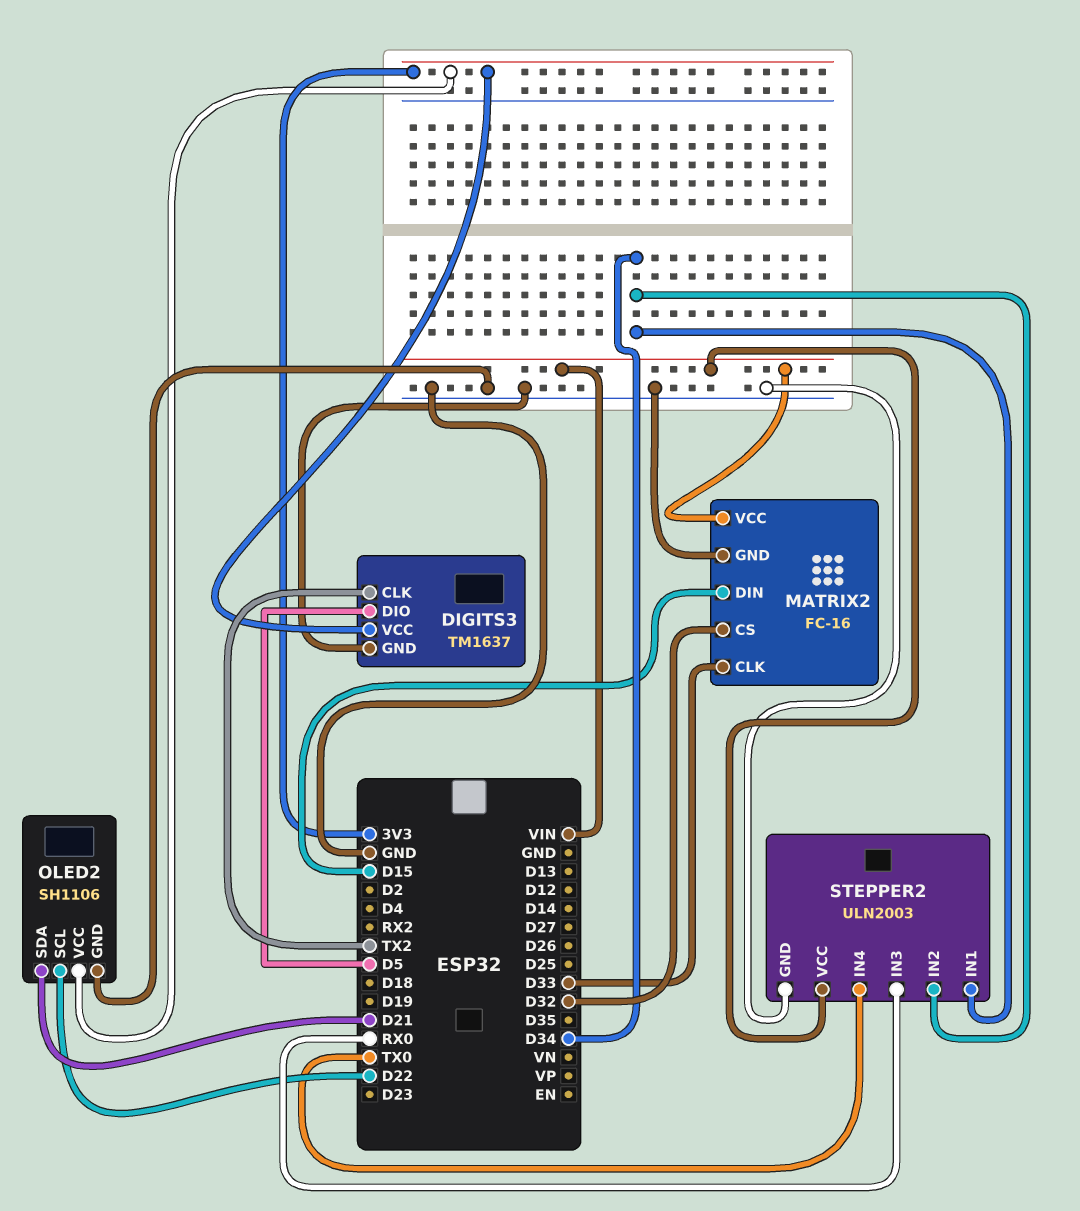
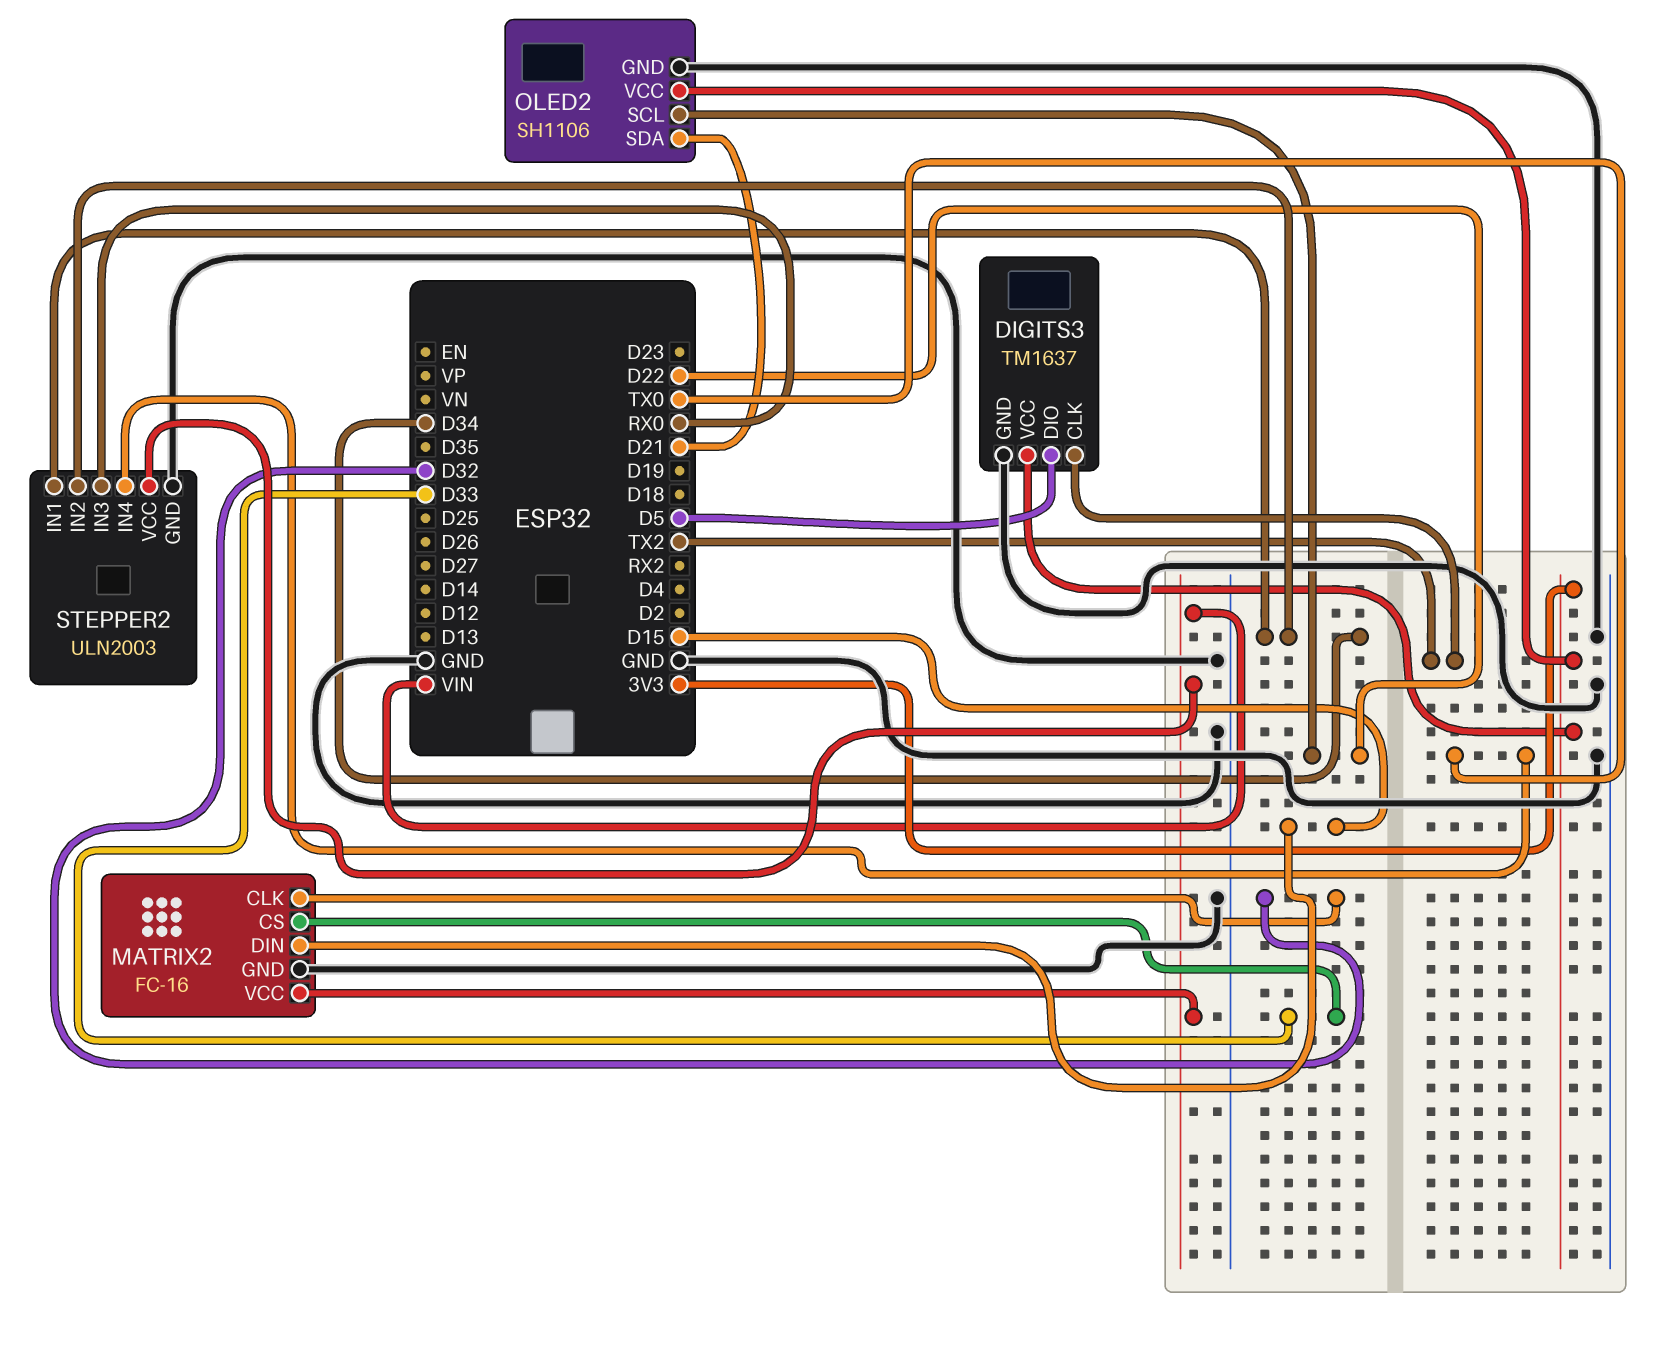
MATRIX2 pin CLK: D33 -> D32
MATRIX2 pin CS: D32 -> D33

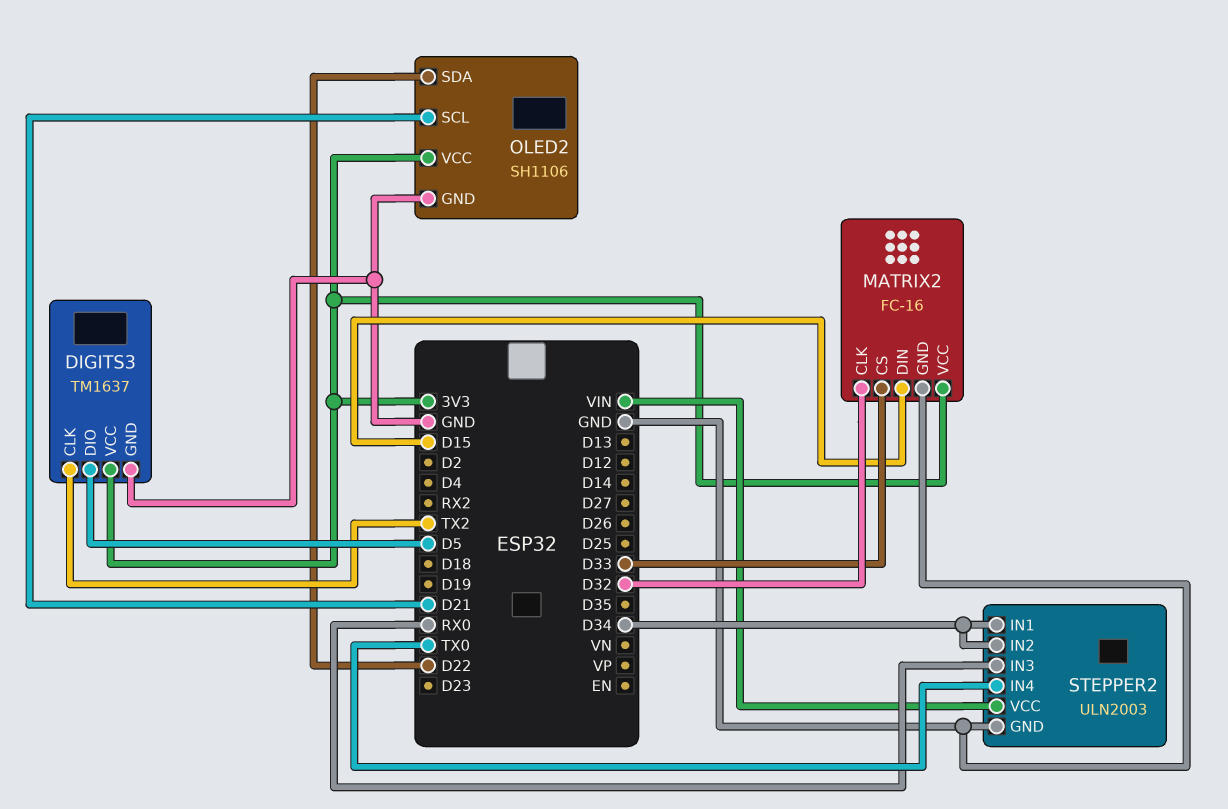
MATRIX2 pin VCC: VIN -> 3V3
OLED2 pin SCL: D22 -> D21
OLED2 pin SDA: D21 -> D22

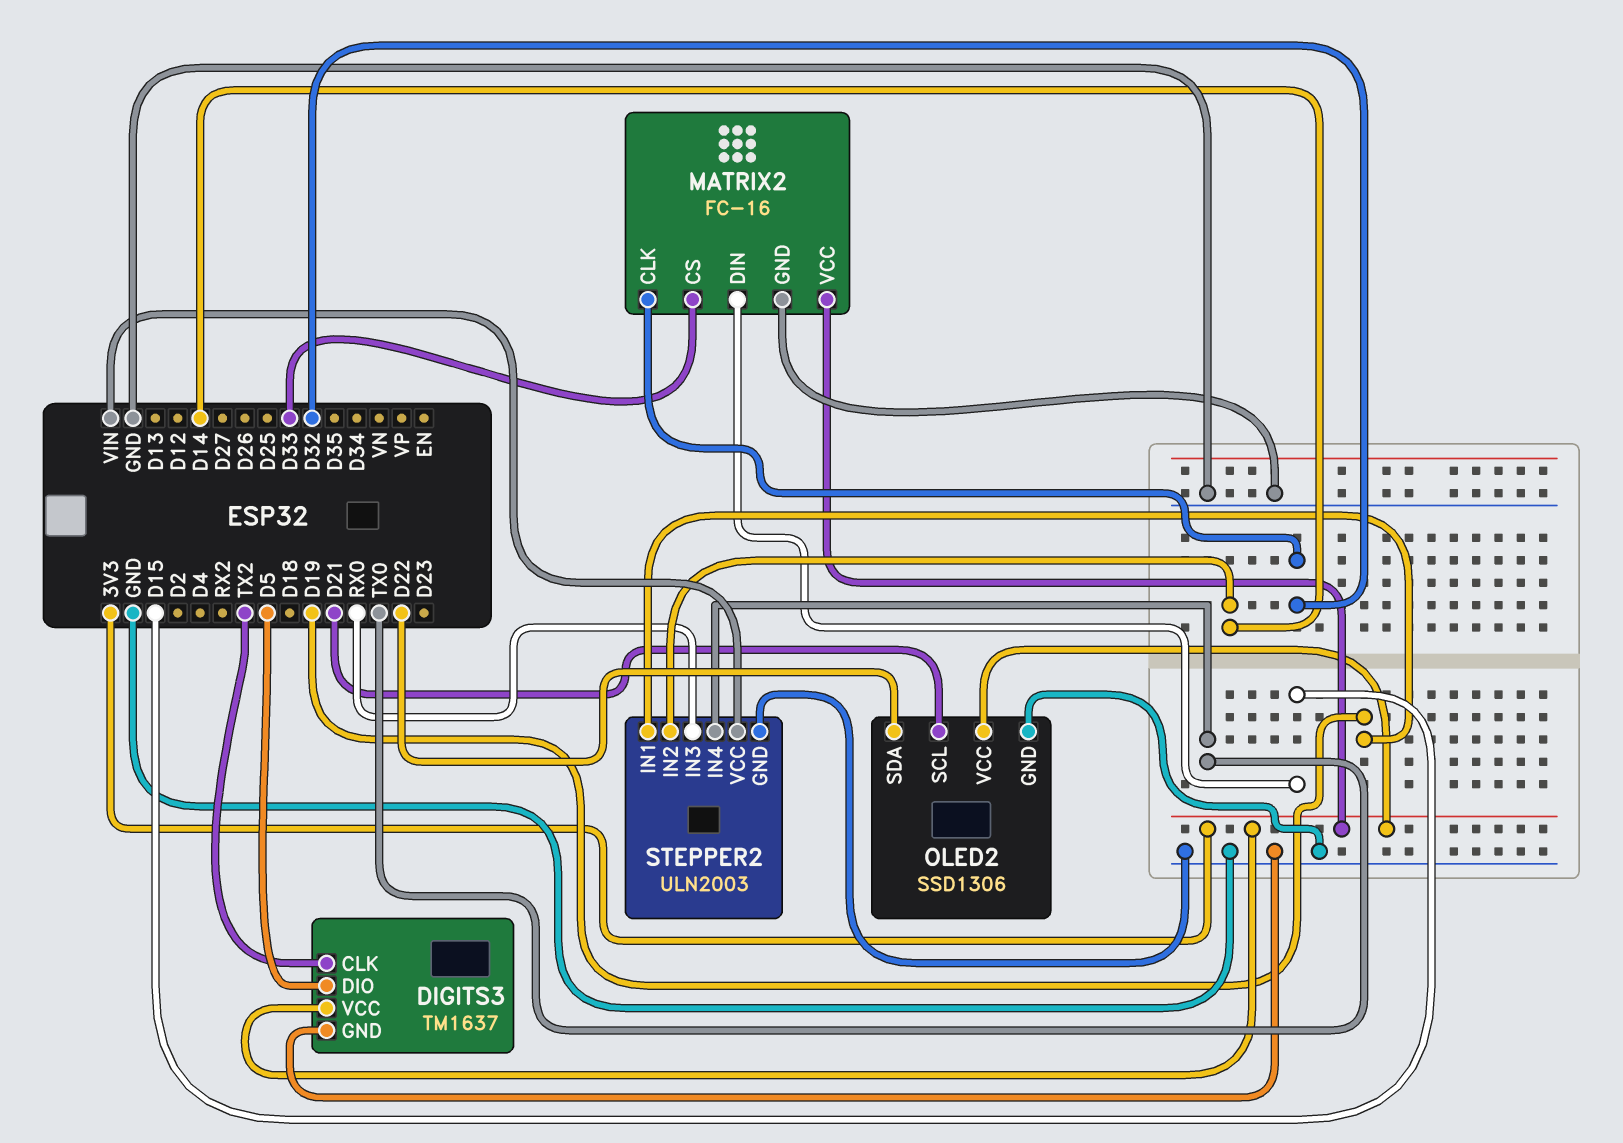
OLED2: SH1106 -> SSD1306
STEPPER2 pin IN1: D34 -> D19
STEPPER2 pin IN2: D34 -> D14

